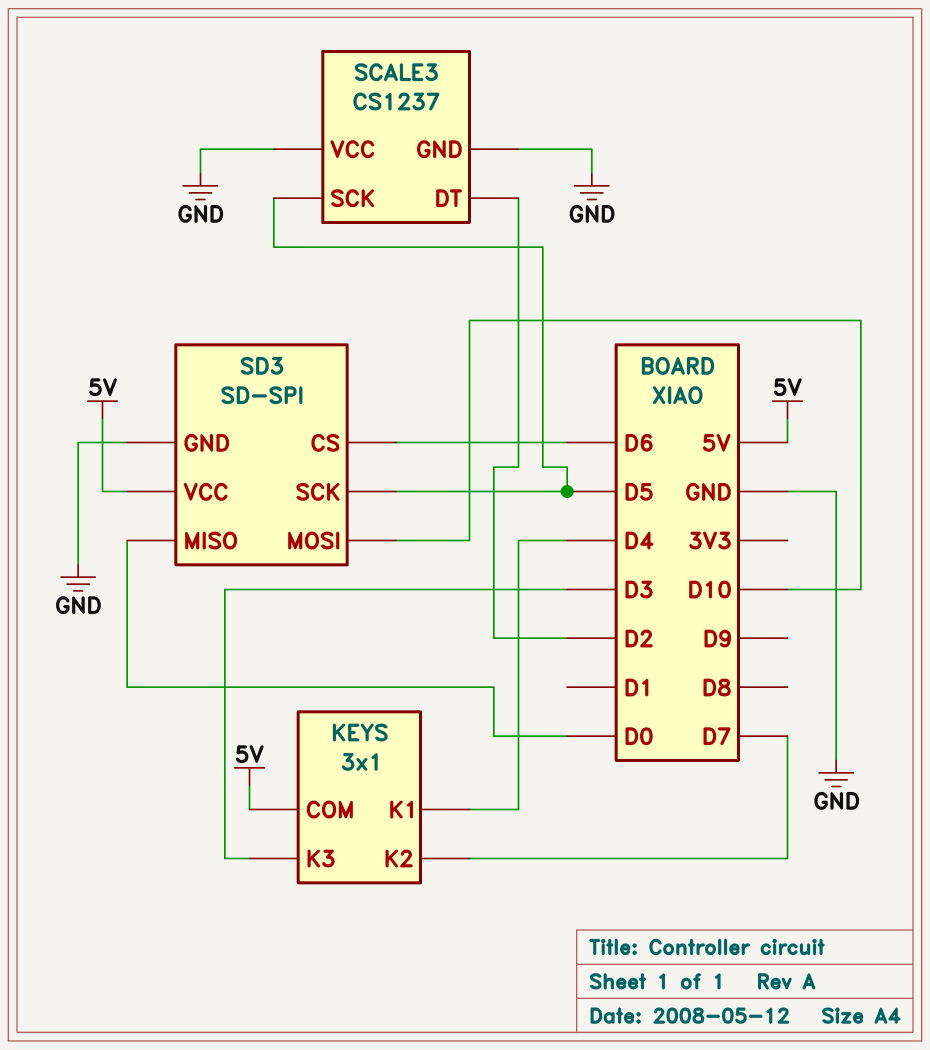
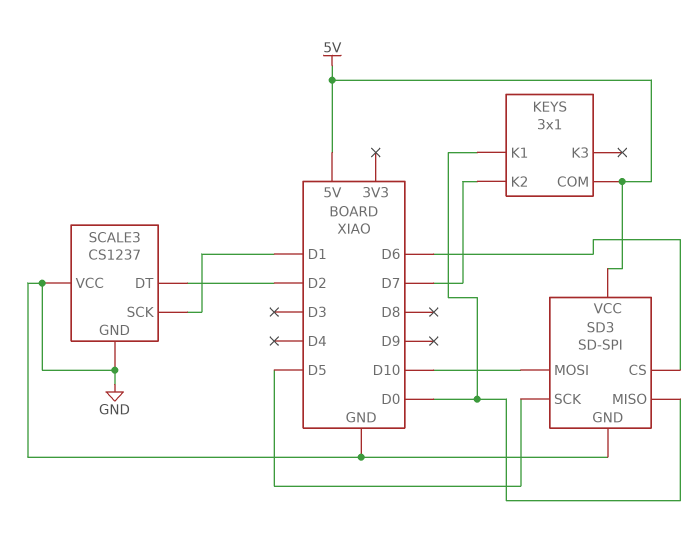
KEYS pin K1: D4 -> D0
KEYS pin K3: D3 -> none
SCALE3 pin SCK: D5 -> D1

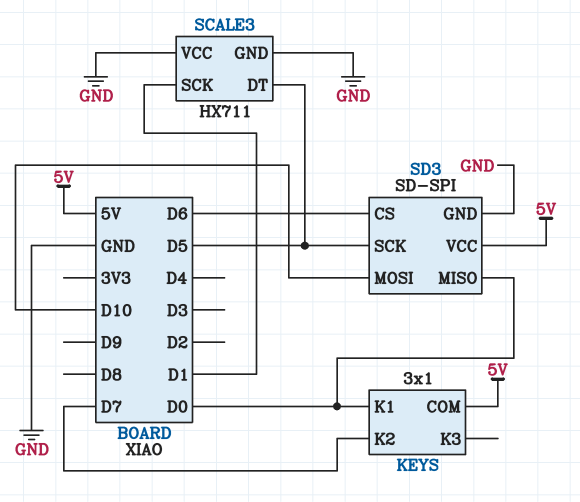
SCALE3: CS1237 -> HX711
SCALE3 pin DT: D2 -> D5

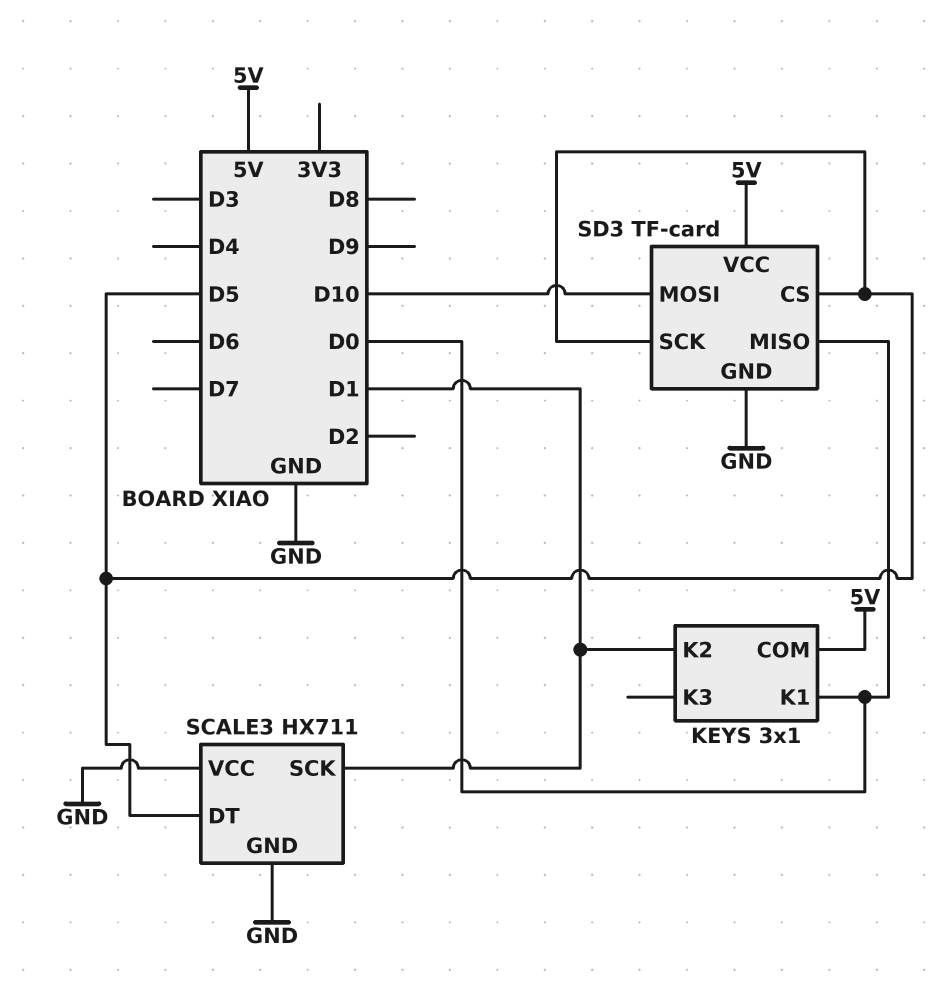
KEYS pin K2: D7 -> D1
SD3: SD-SPI -> TF-card
SD3 pin CS: D6 -> D5

